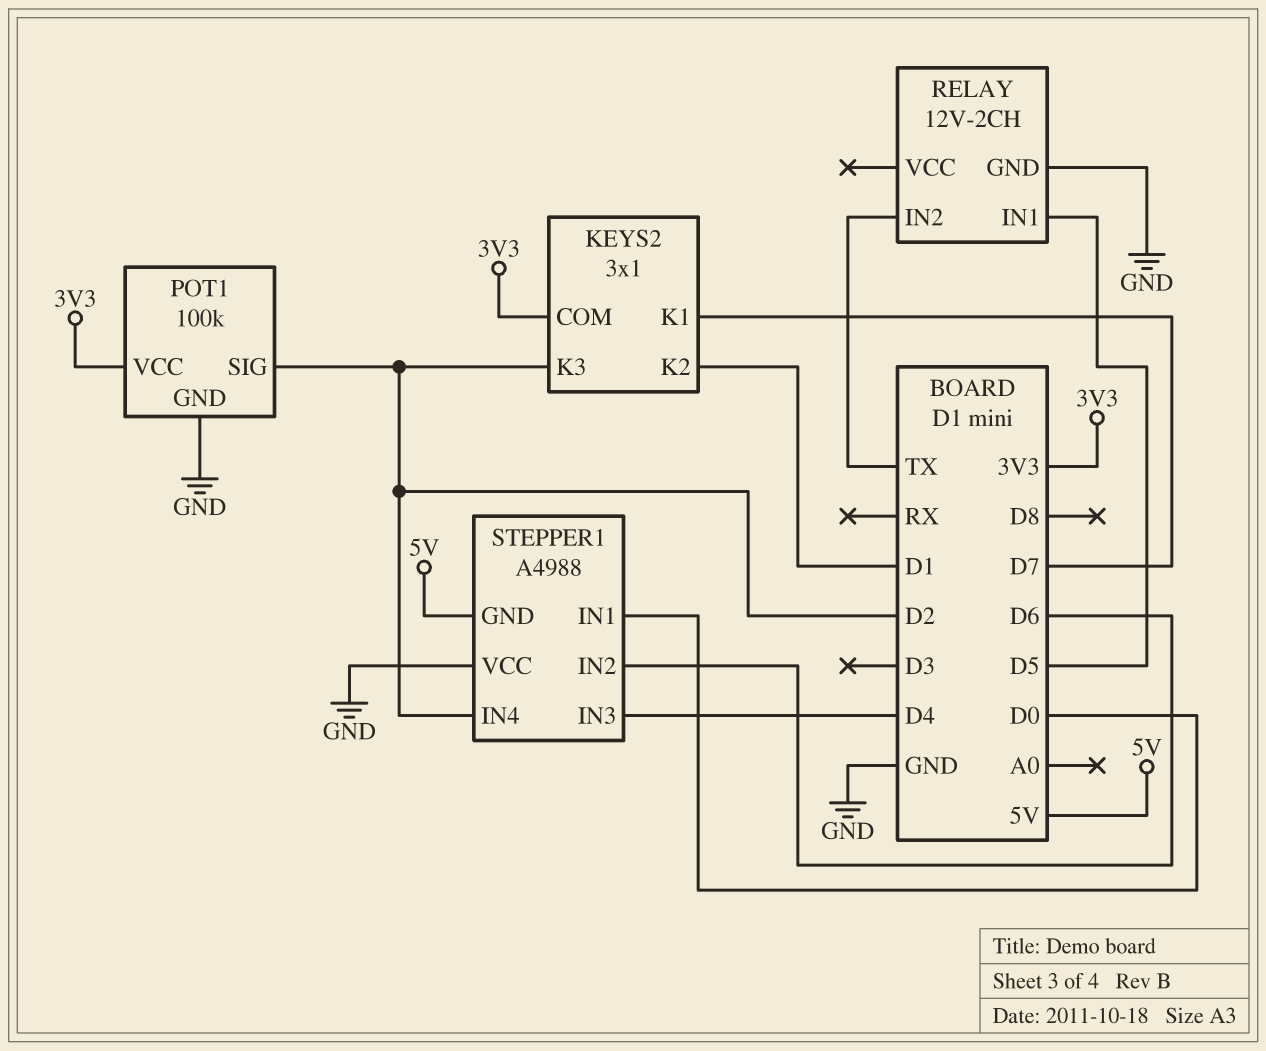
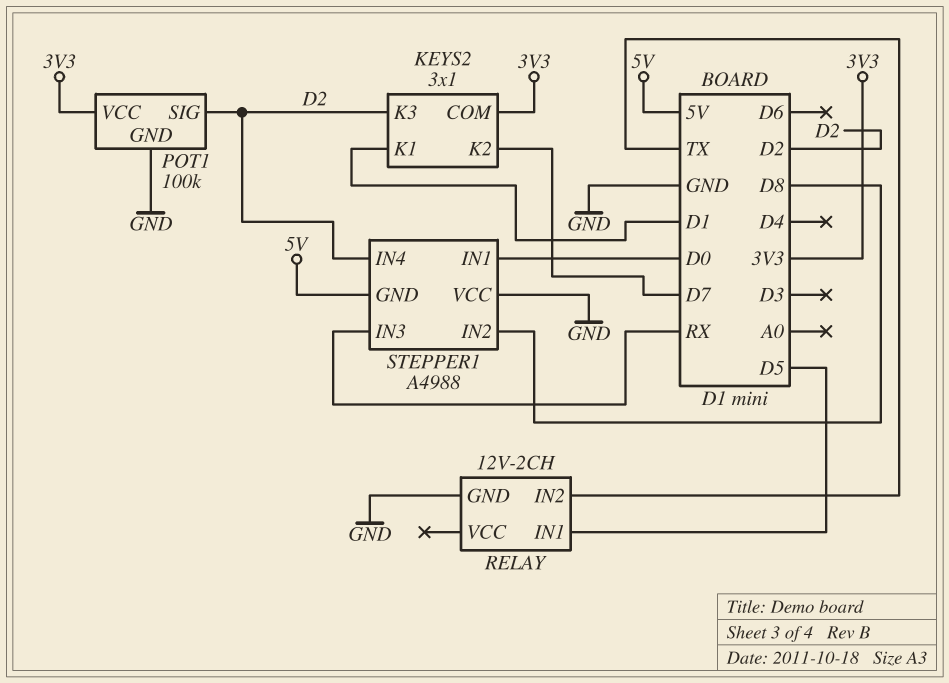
KEYS2 pin K1: D7 -> D1
KEYS2 pin K2: D1 -> D7
STEPPER1 pin IN2: D6 -> D8
STEPPER1 pin IN3: D4 -> RX

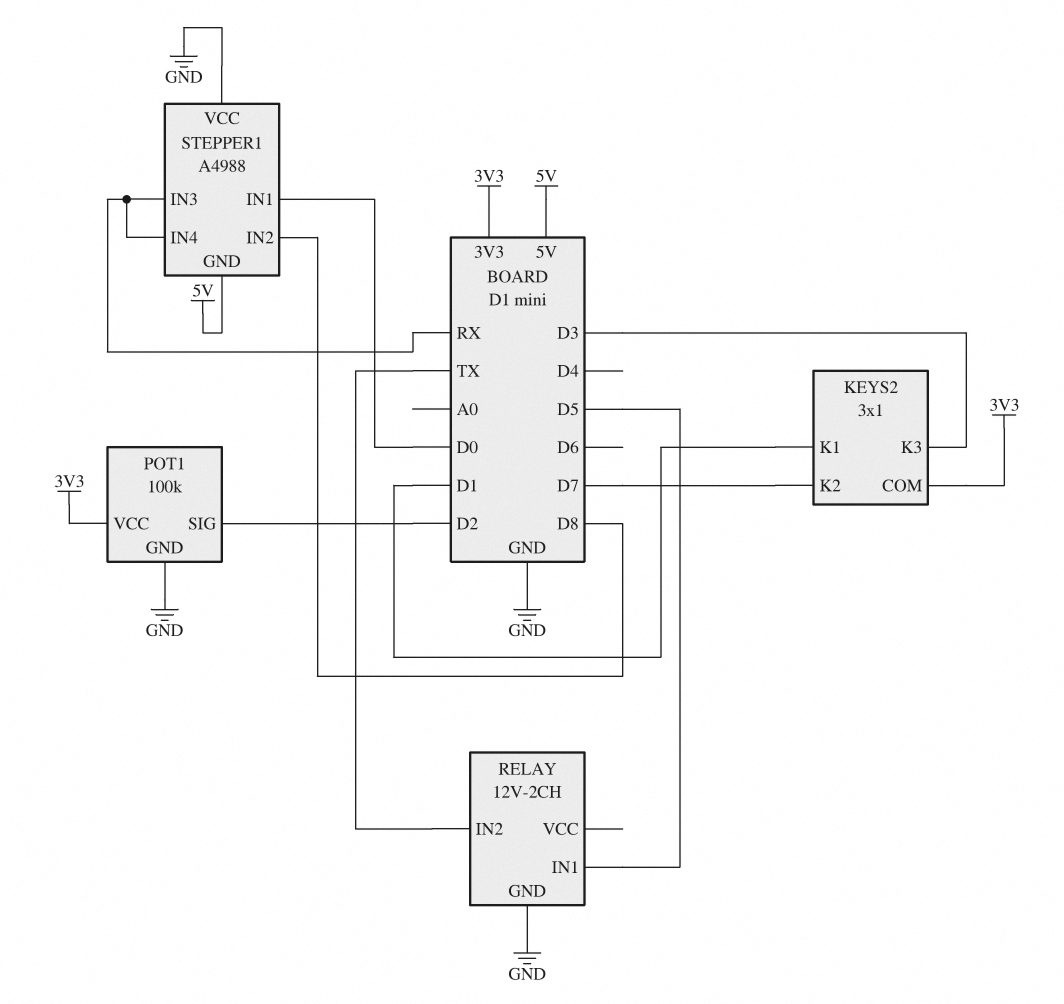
KEYS2 pin K3: D2 -> D3
STEPPER1 pin IN4: D2 -> RX

